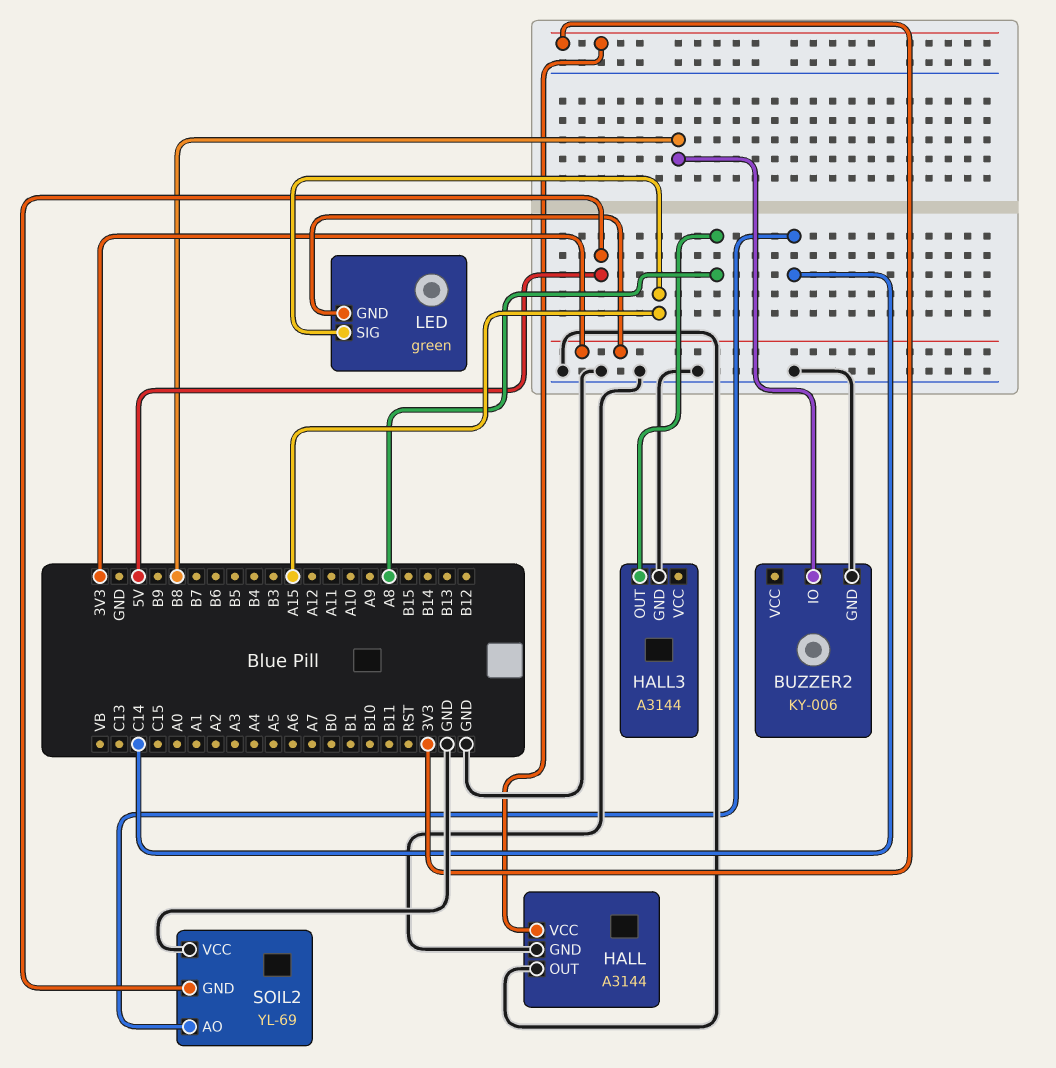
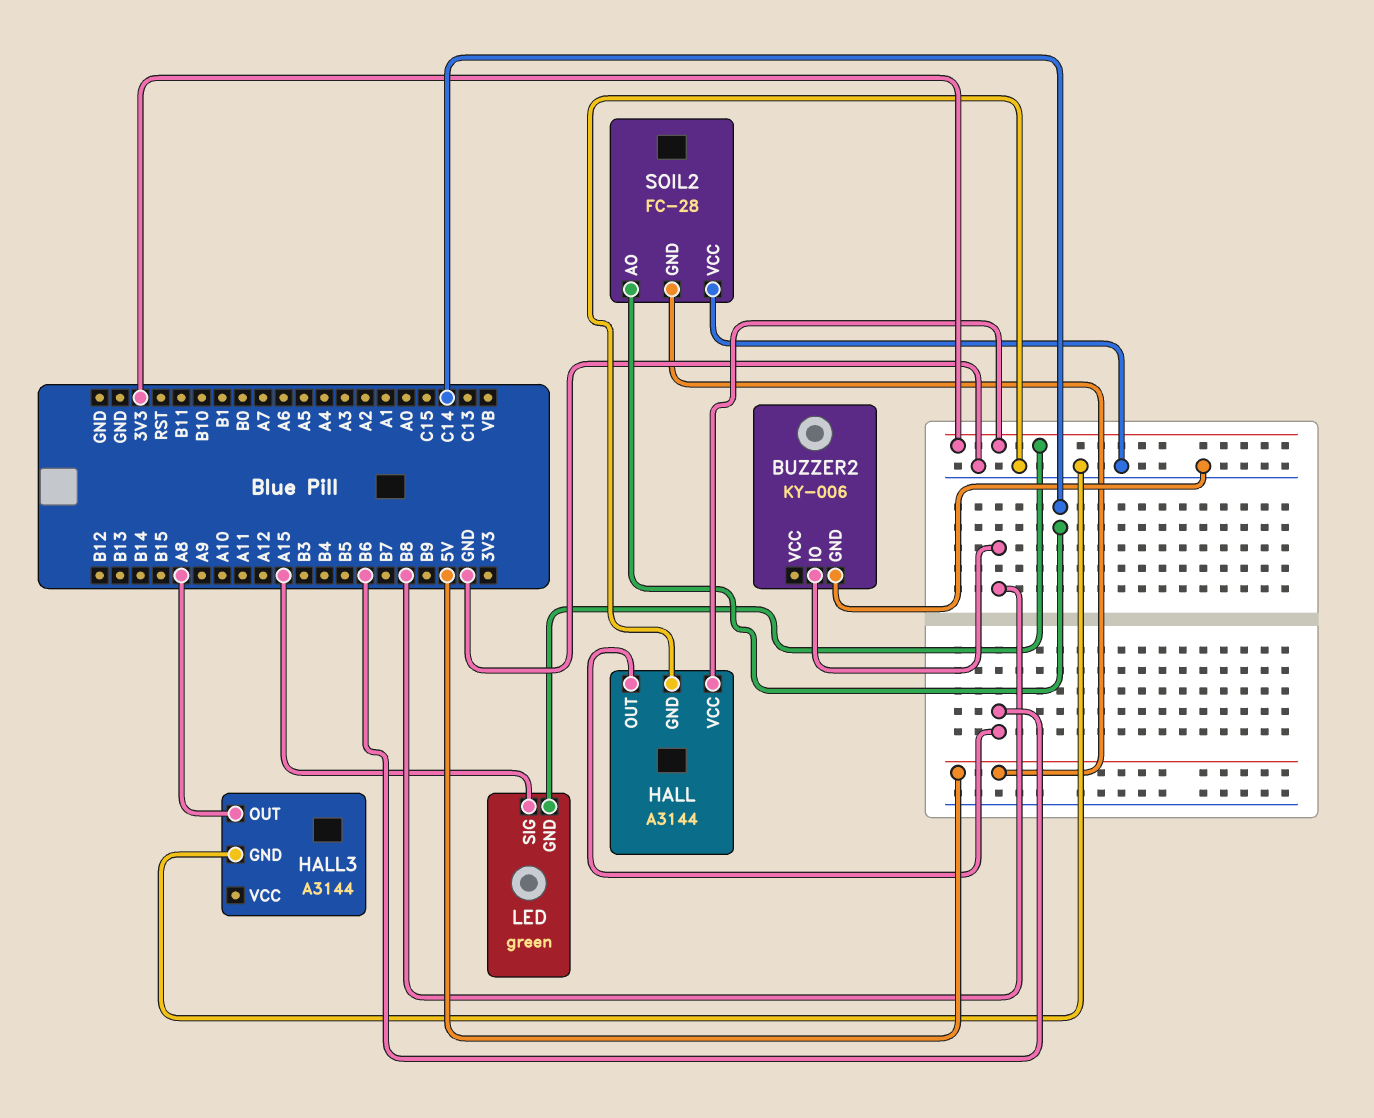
HALL pin OUT: GND -> B6
SOIL2: YL-69 -> FC-28

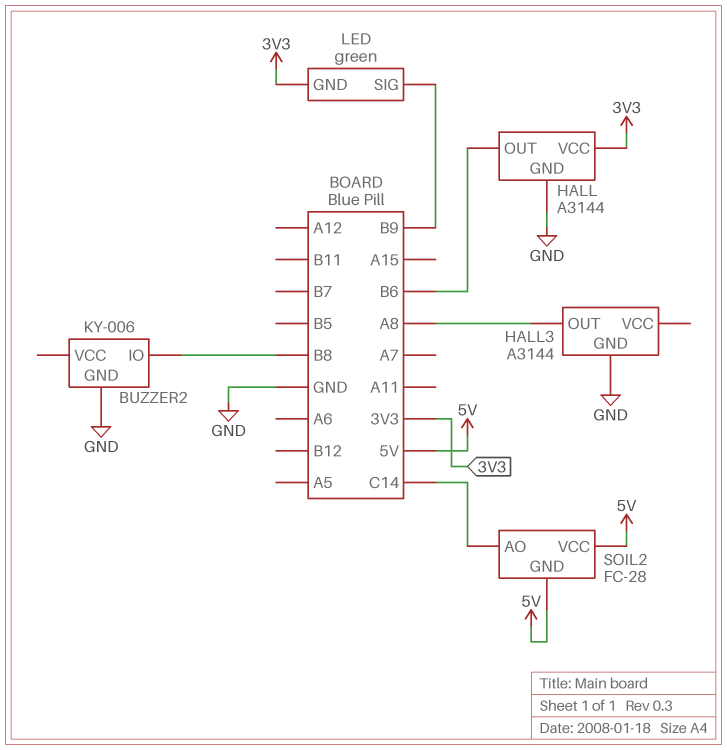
LED pin SIG: A15 -> B9
SOIL2 pin VCC: GND -> 5V

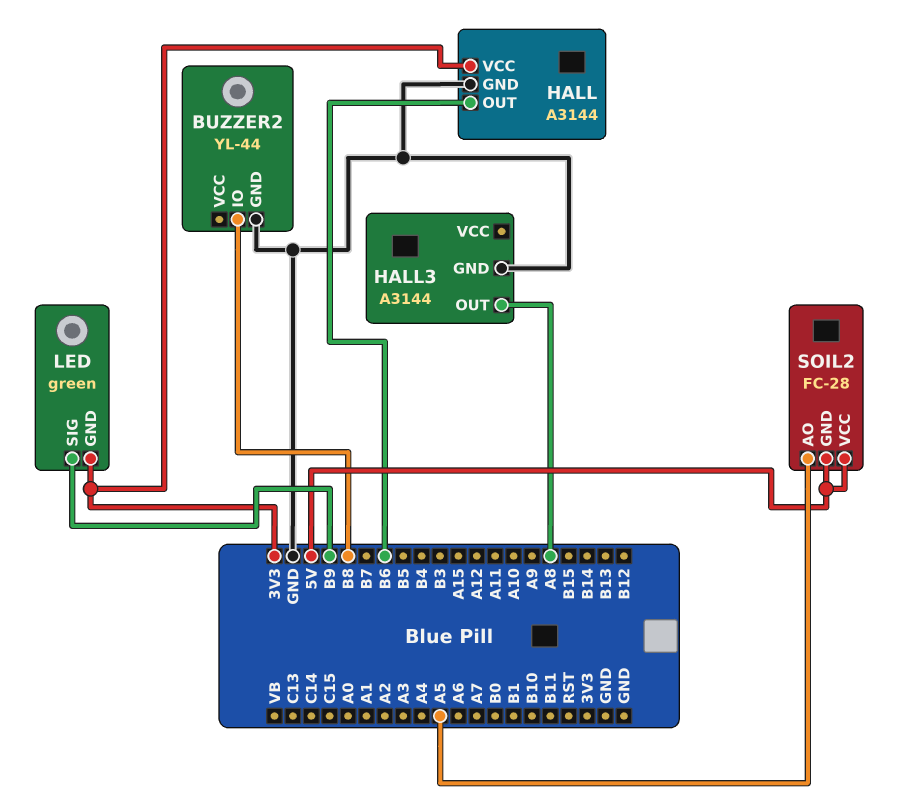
BUZZER2: KY-006 -> YL-44
SOIL2 pin AO: C14 -> A5

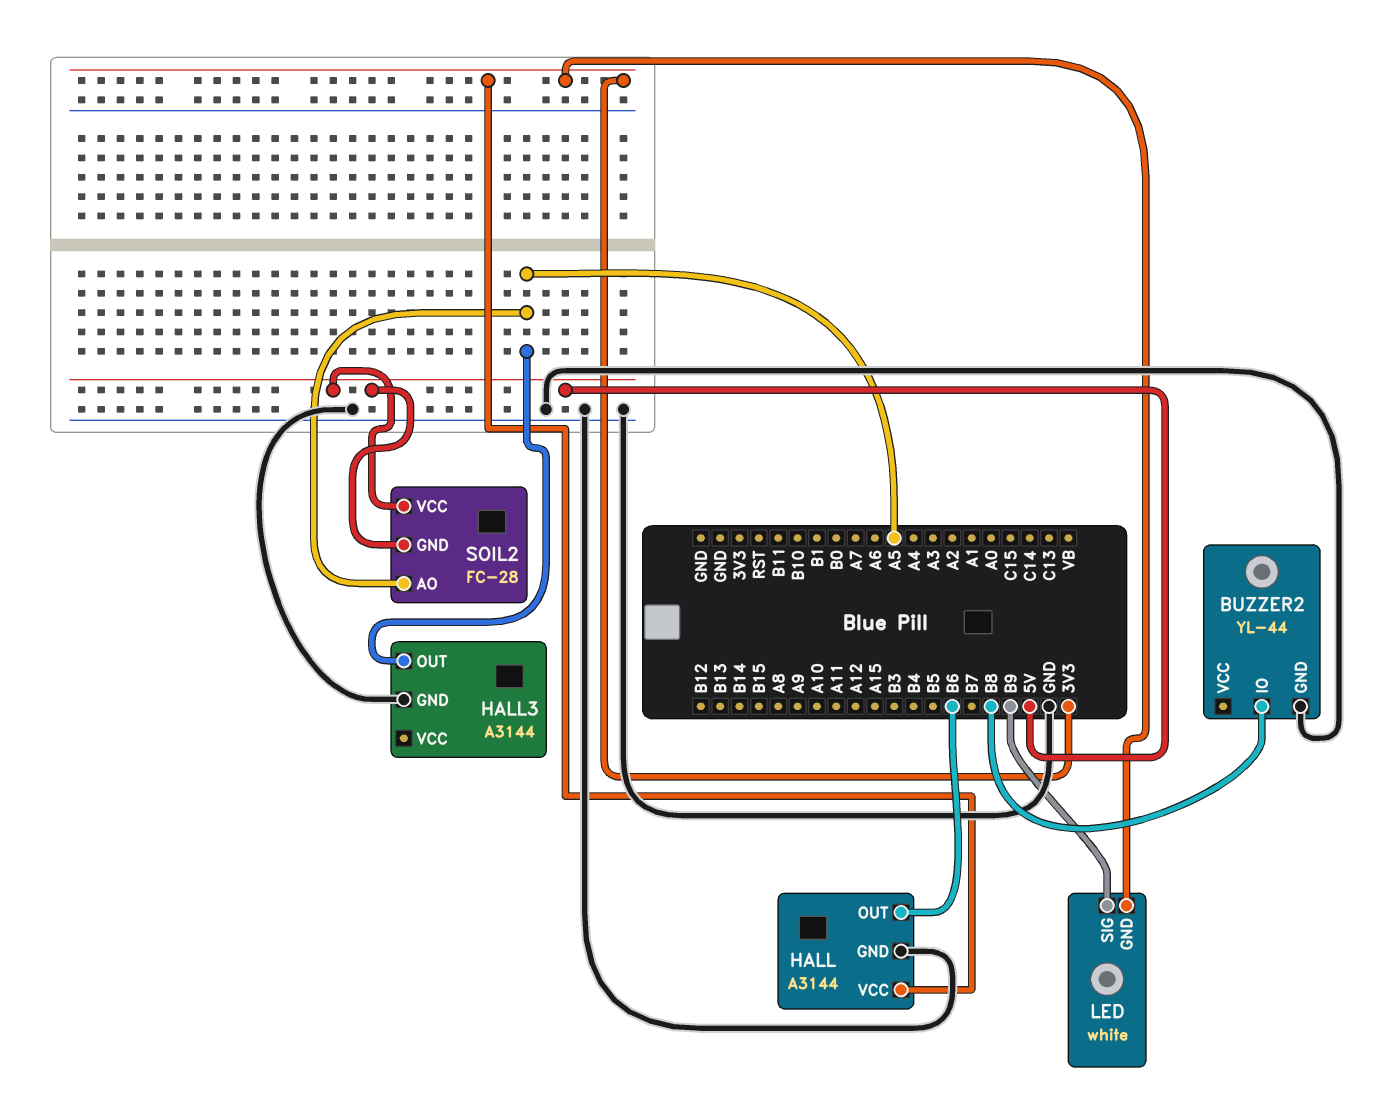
HALL3 pin OUT: A8 -> A5
LED: green -> white

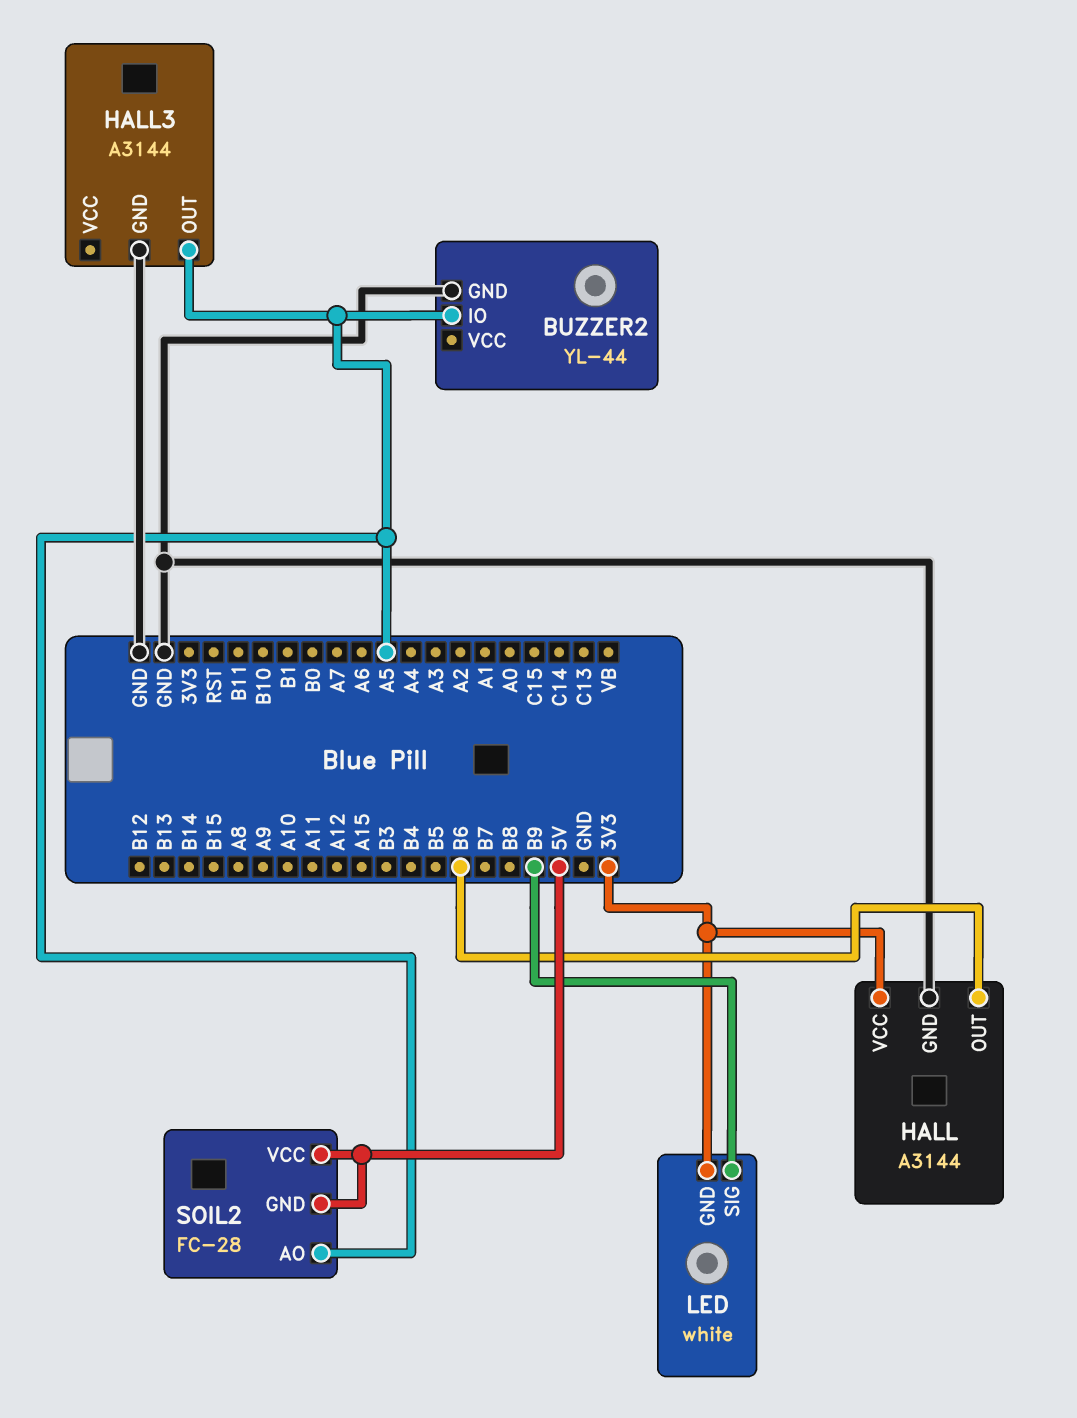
BUZZER2 pin IO: B8 -> A5

